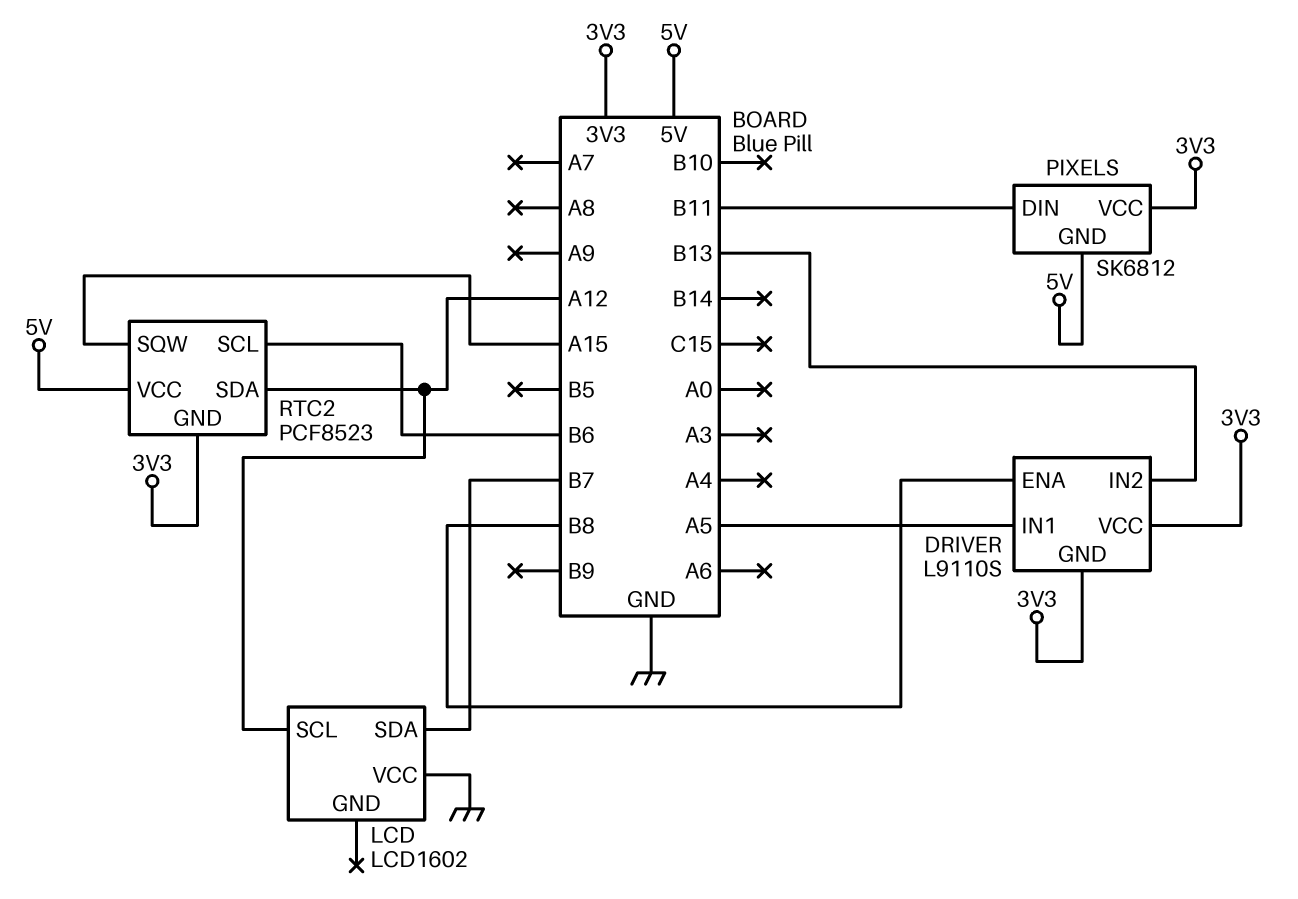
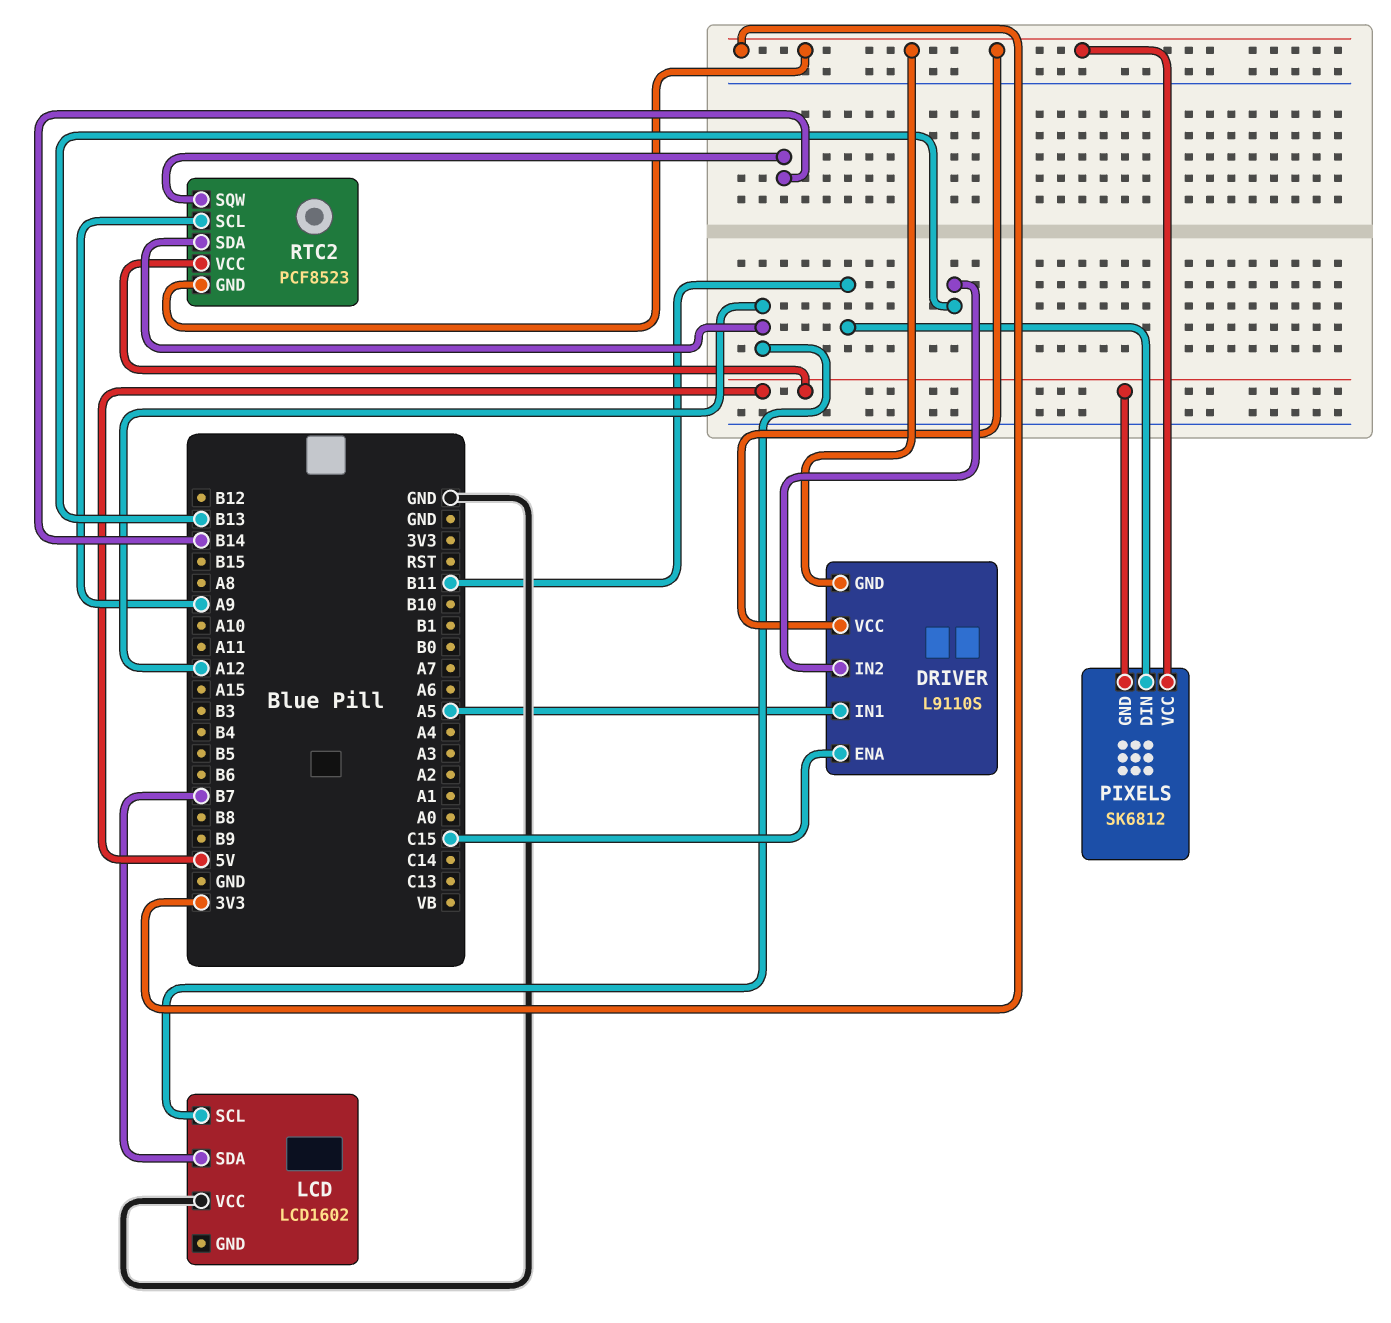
DRIVER pin ENA: B8 -> C15
RTC2 pin SCL: B6 -> A9
RTC2 pin SQW: A15 -> B14

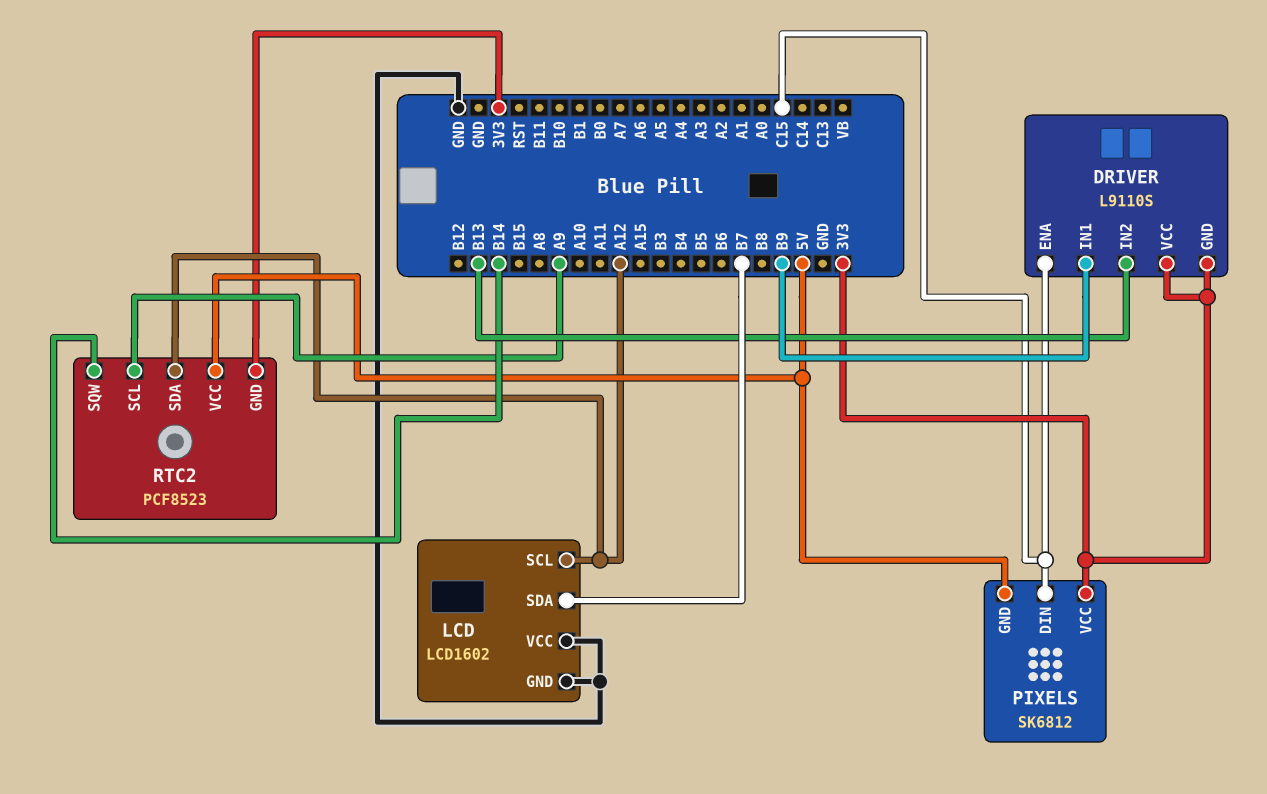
DRIVER pin IN1: A5 -> B9
LCD pin GND: none -> GND
PIXELS pin DIN: B11 -> C15

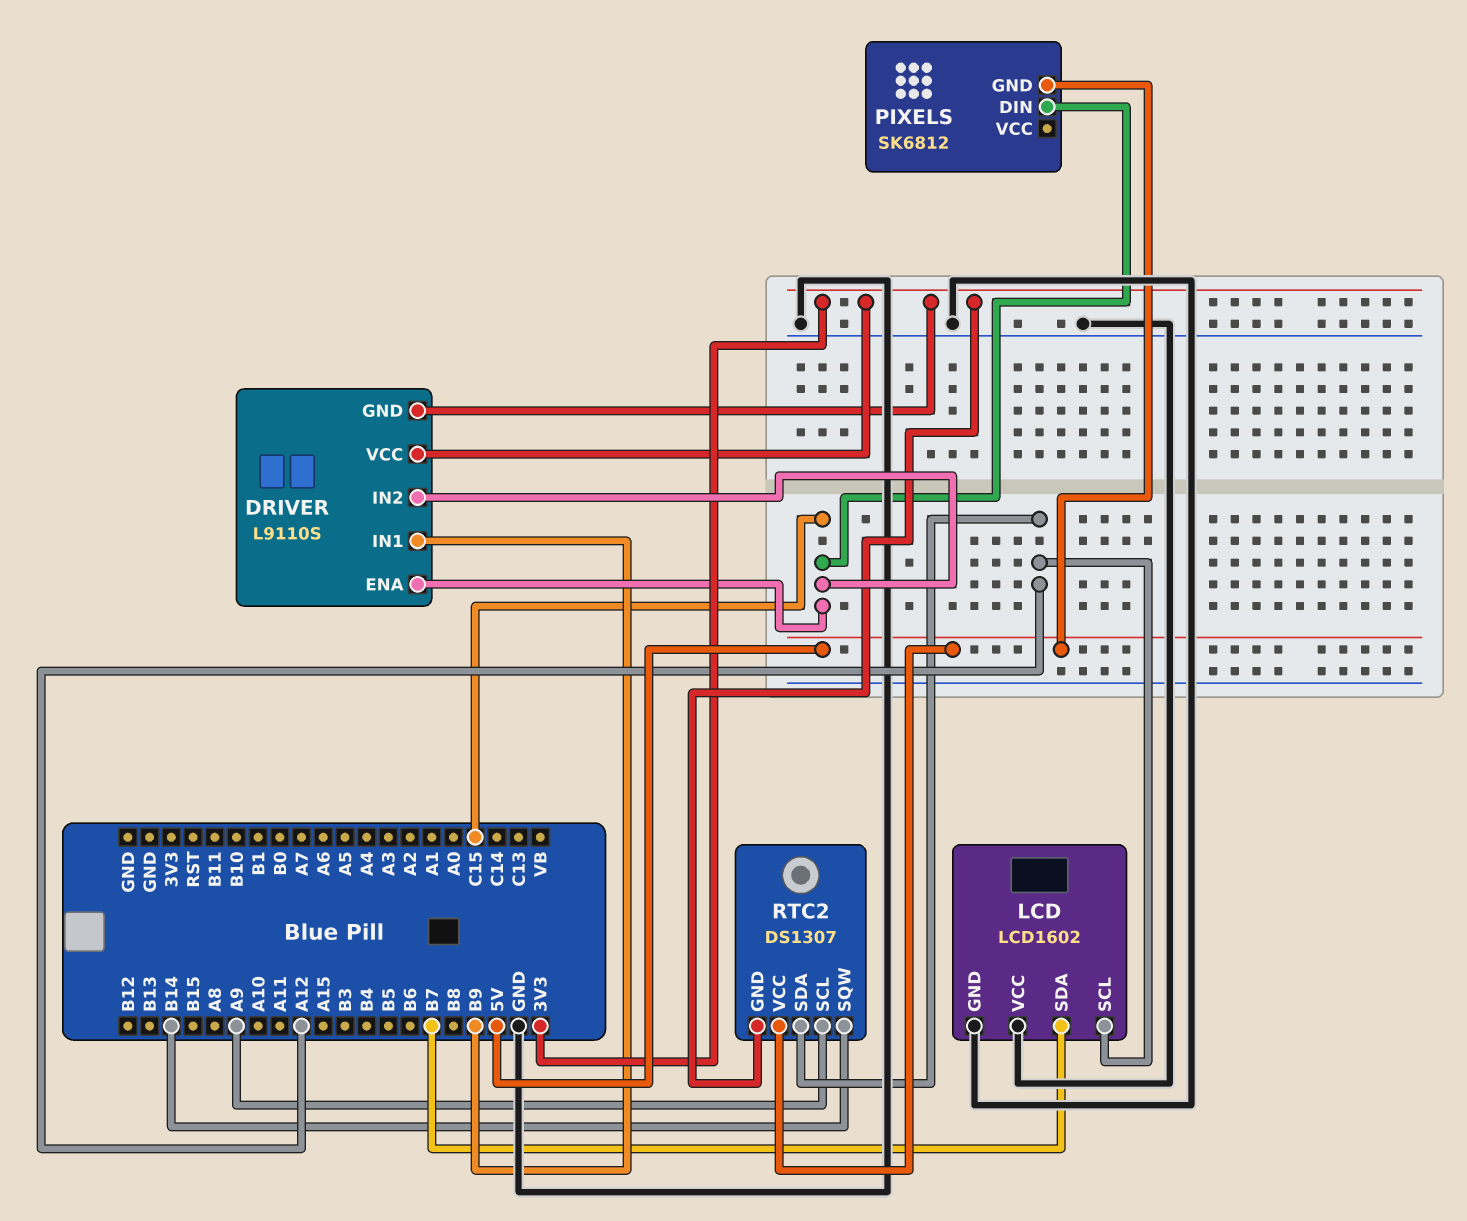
DRIVER pin IN2: B13 -> C15
PIXELS pin VCC: 3V3 -> none
RTC2: PCF8523 -> DS1307

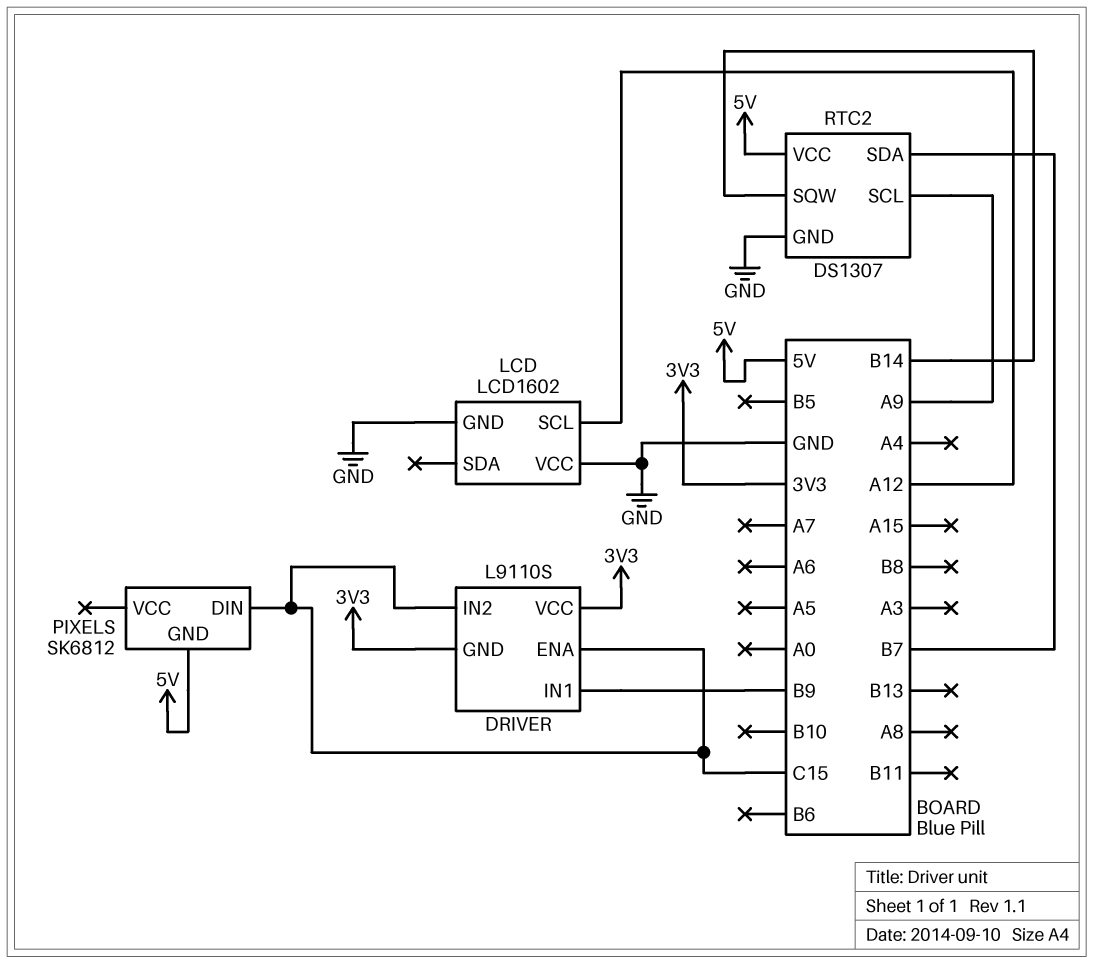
LCD pin SDA: B7 -> none
RTC2 pin GND: 3V3 -> GND
RTC2 pin SDA: A12 -> B7

